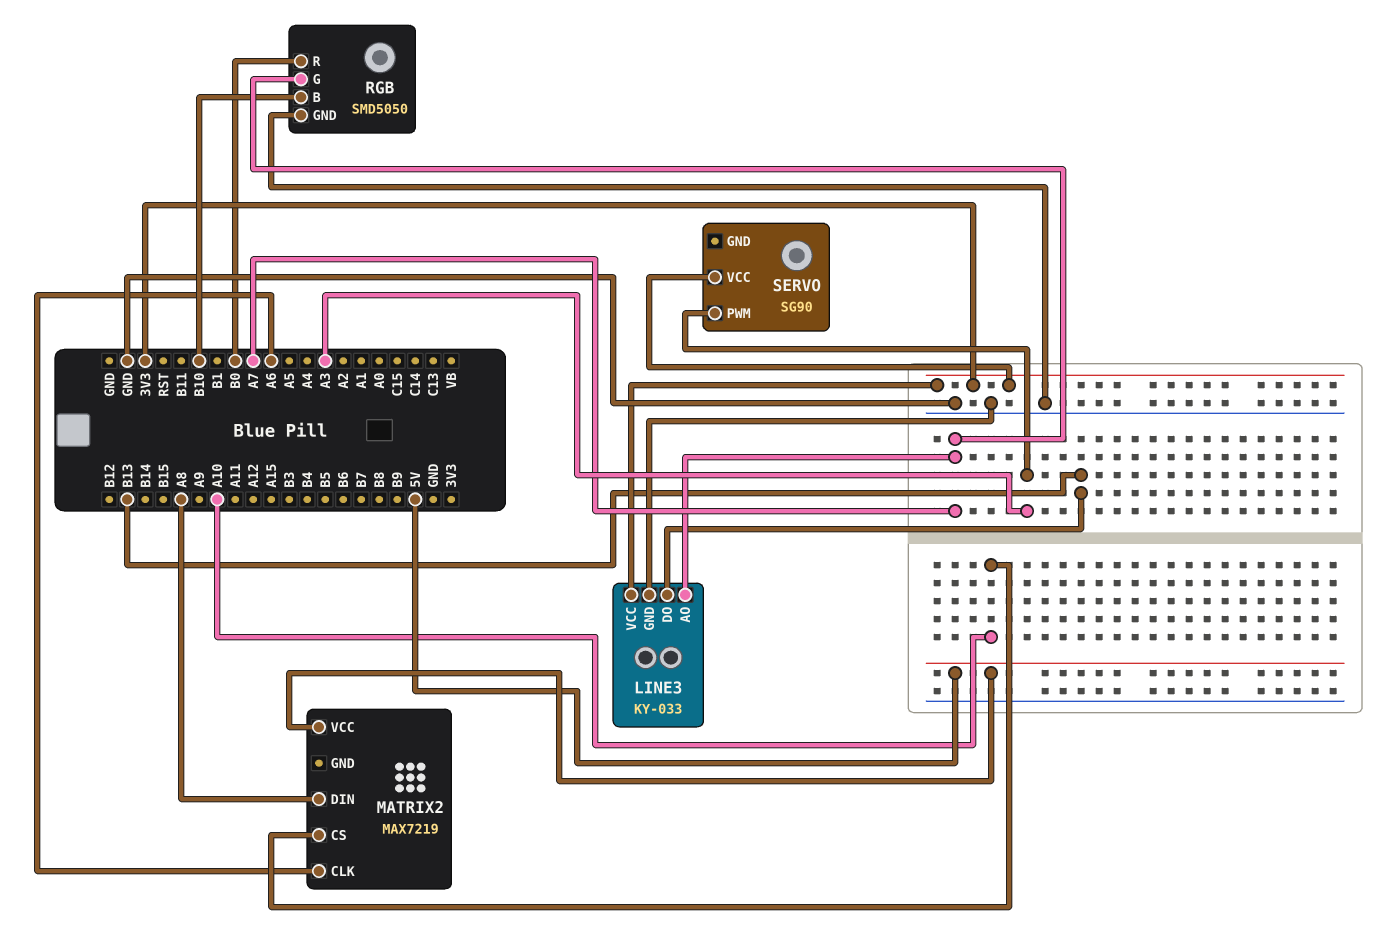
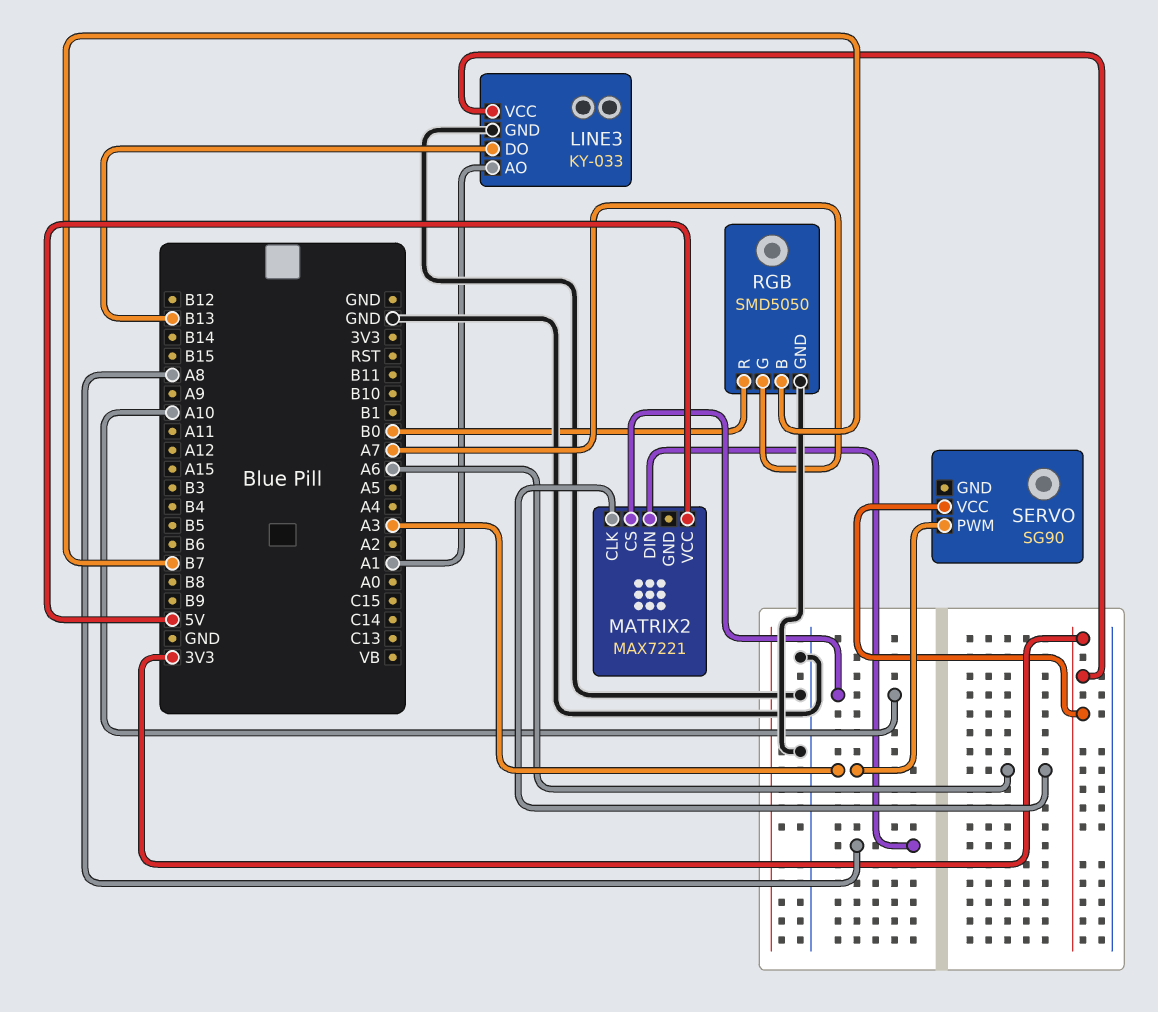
LINE3 pin AO: A7 -> A1
MATRIX2: MAX7219 -> MAX7221
RGB pin B: B10 -> B7

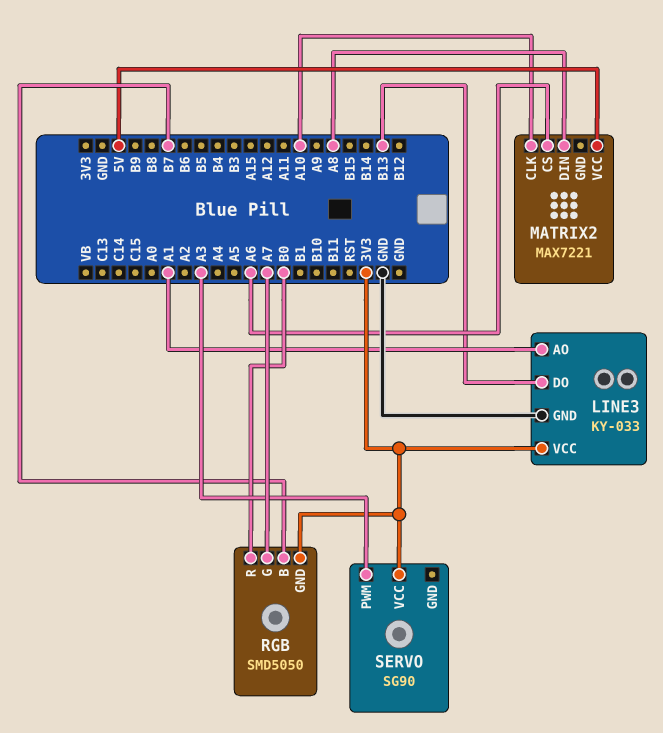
MATRIX2 pin CLK: A6 -> A10
MATRIX2 pin CS: A10 -> A6
RGB pin GND: GND -> 3V3

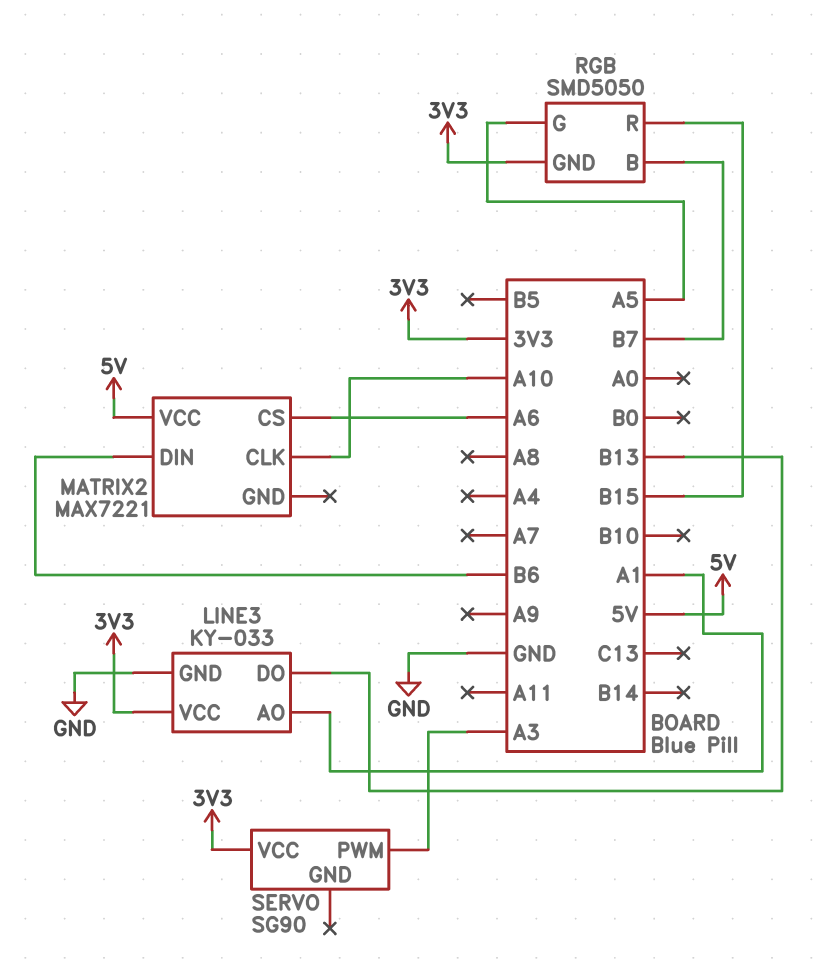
MATRIX2 pin DIN: A8 -> B6
RGB pin G: A7 -> A5
RGB pin R: B0 -> B15

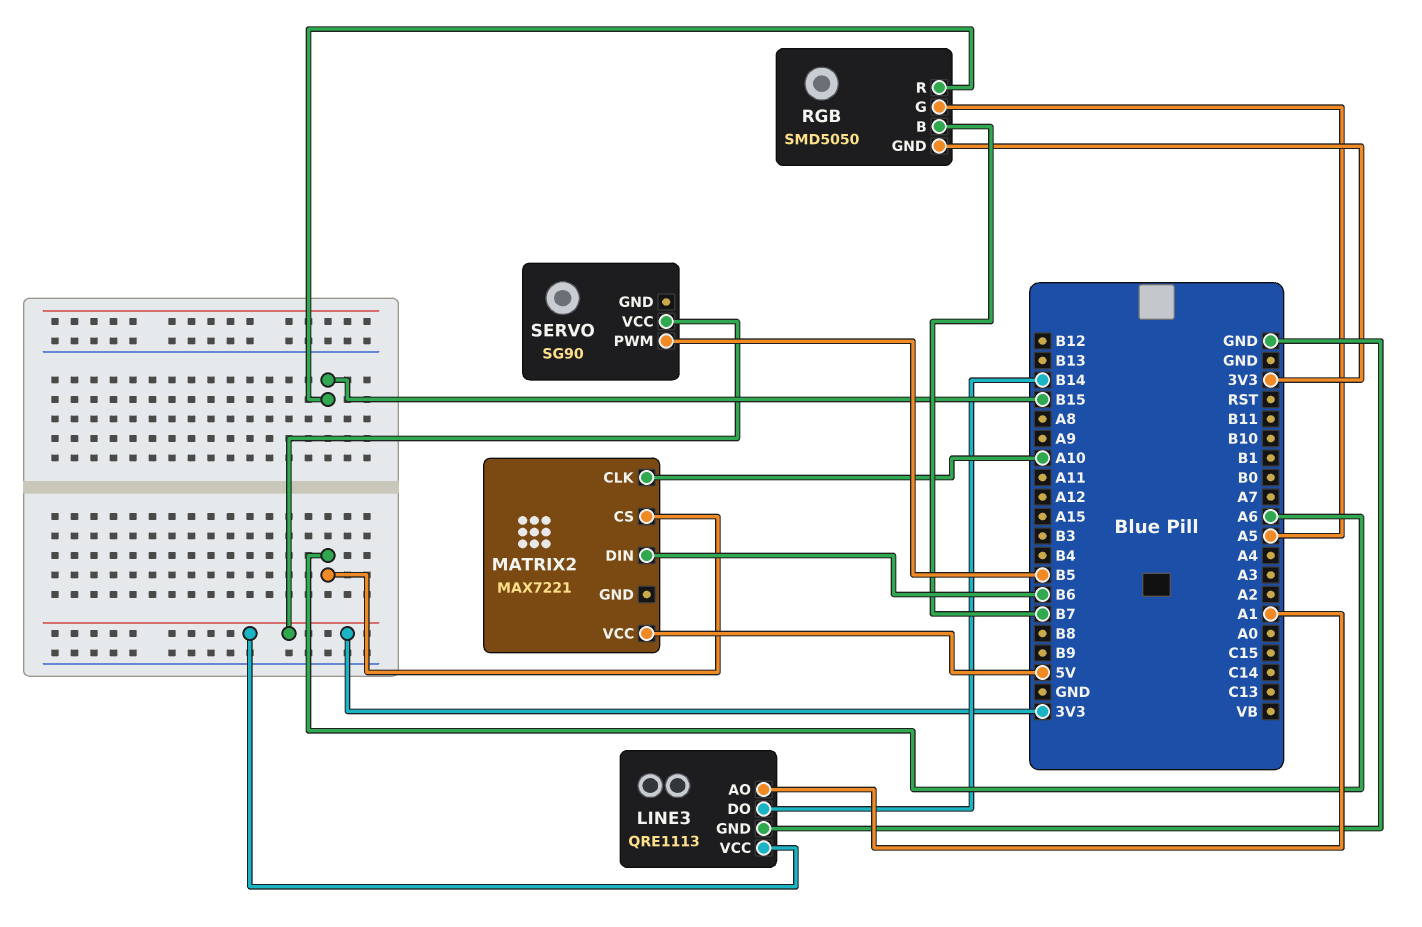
LINE3: KY-033 -> QRE1113
LINE3 pin DO: B13 -> B14
SERVO pin PWM: A3 -> B5

